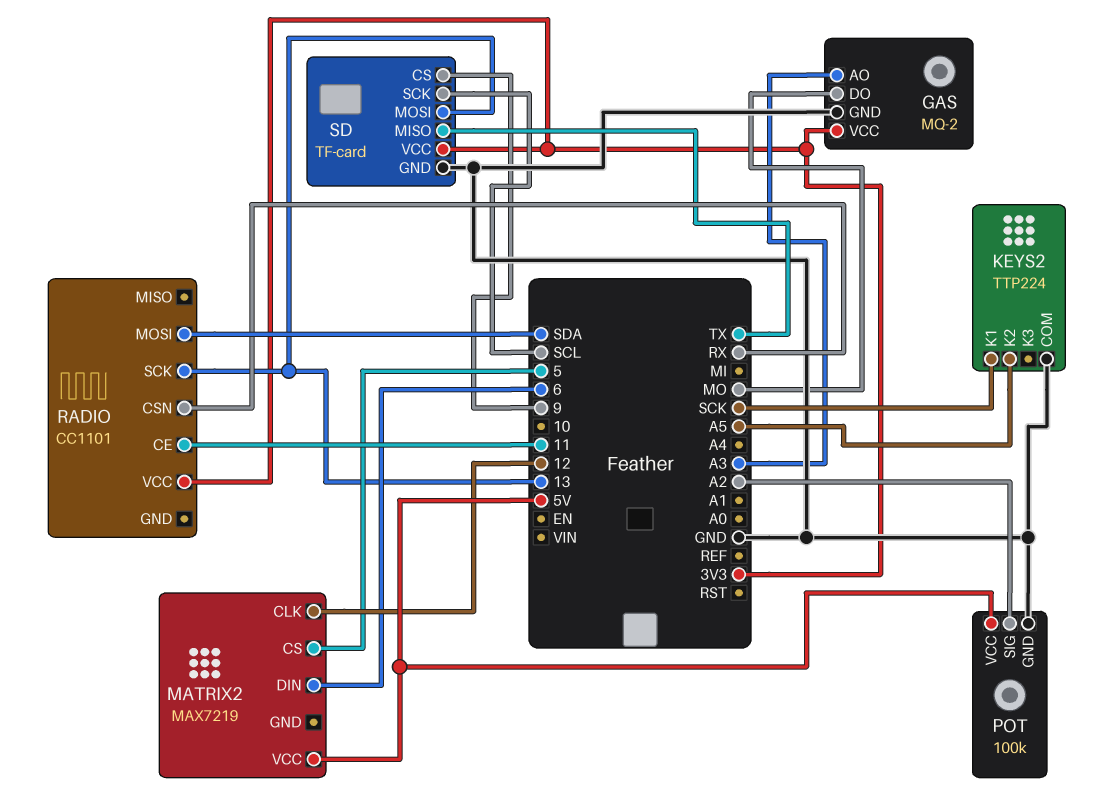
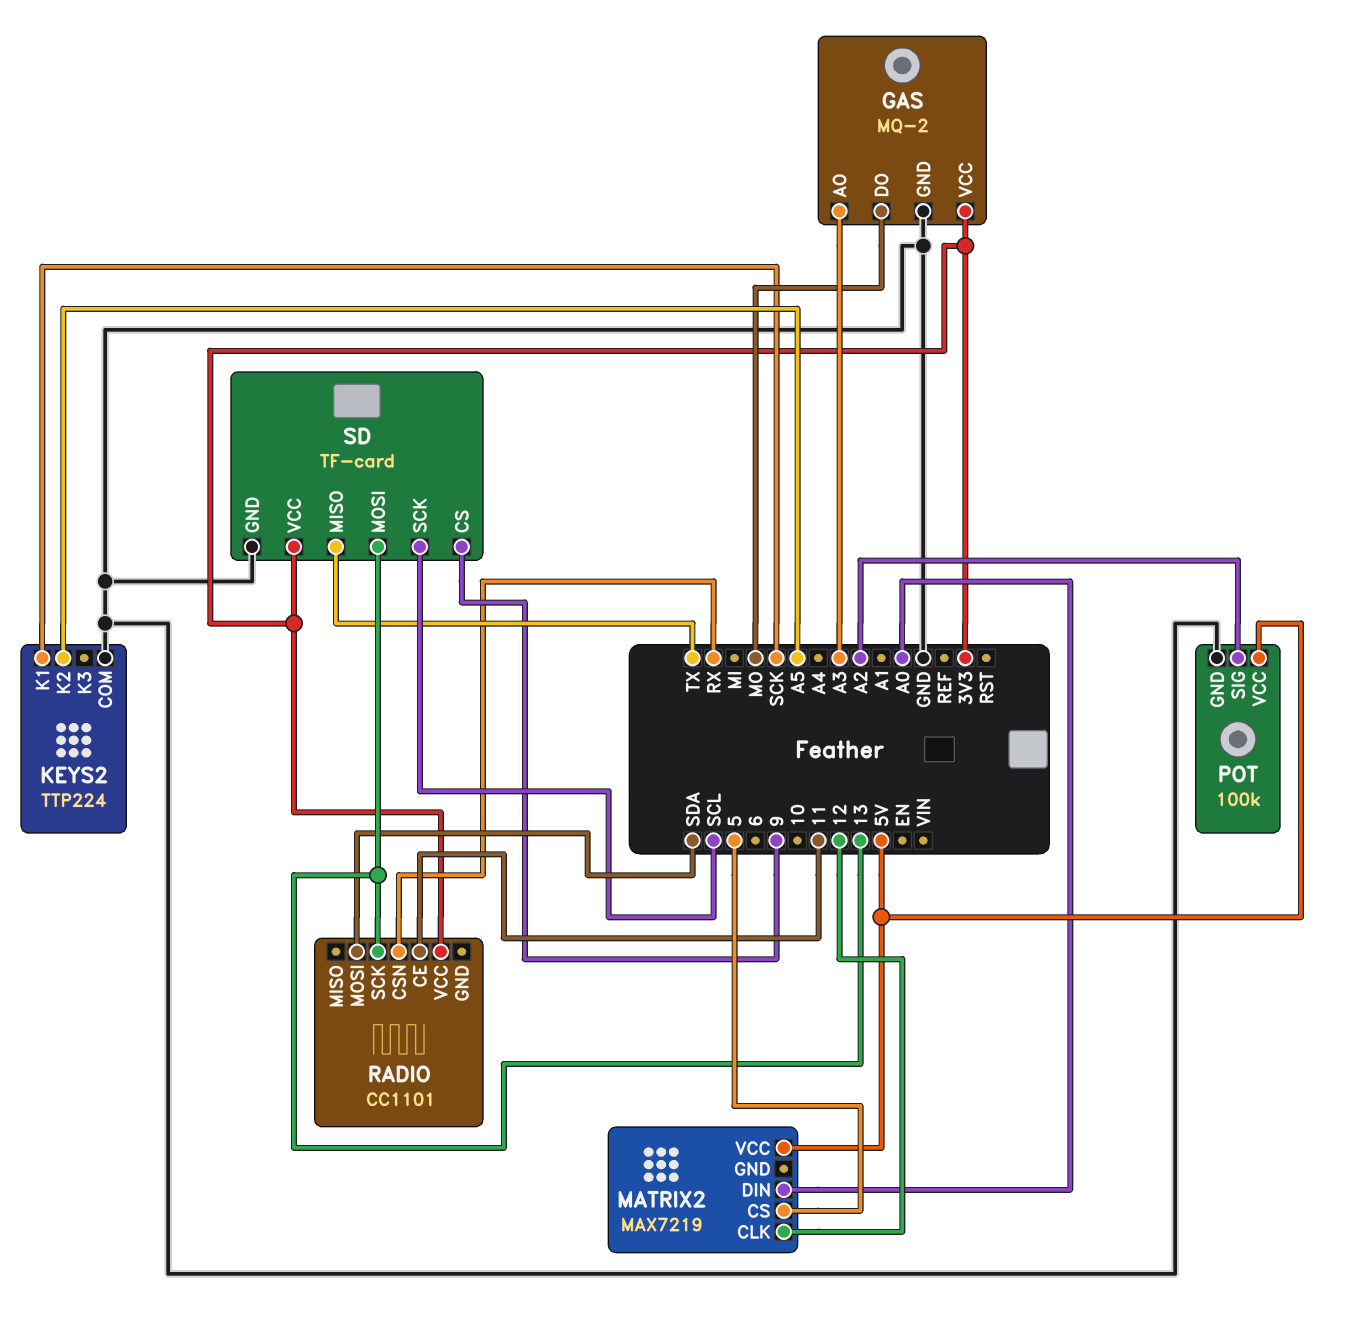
MATRIX2 pin DIN: 6 -> A0

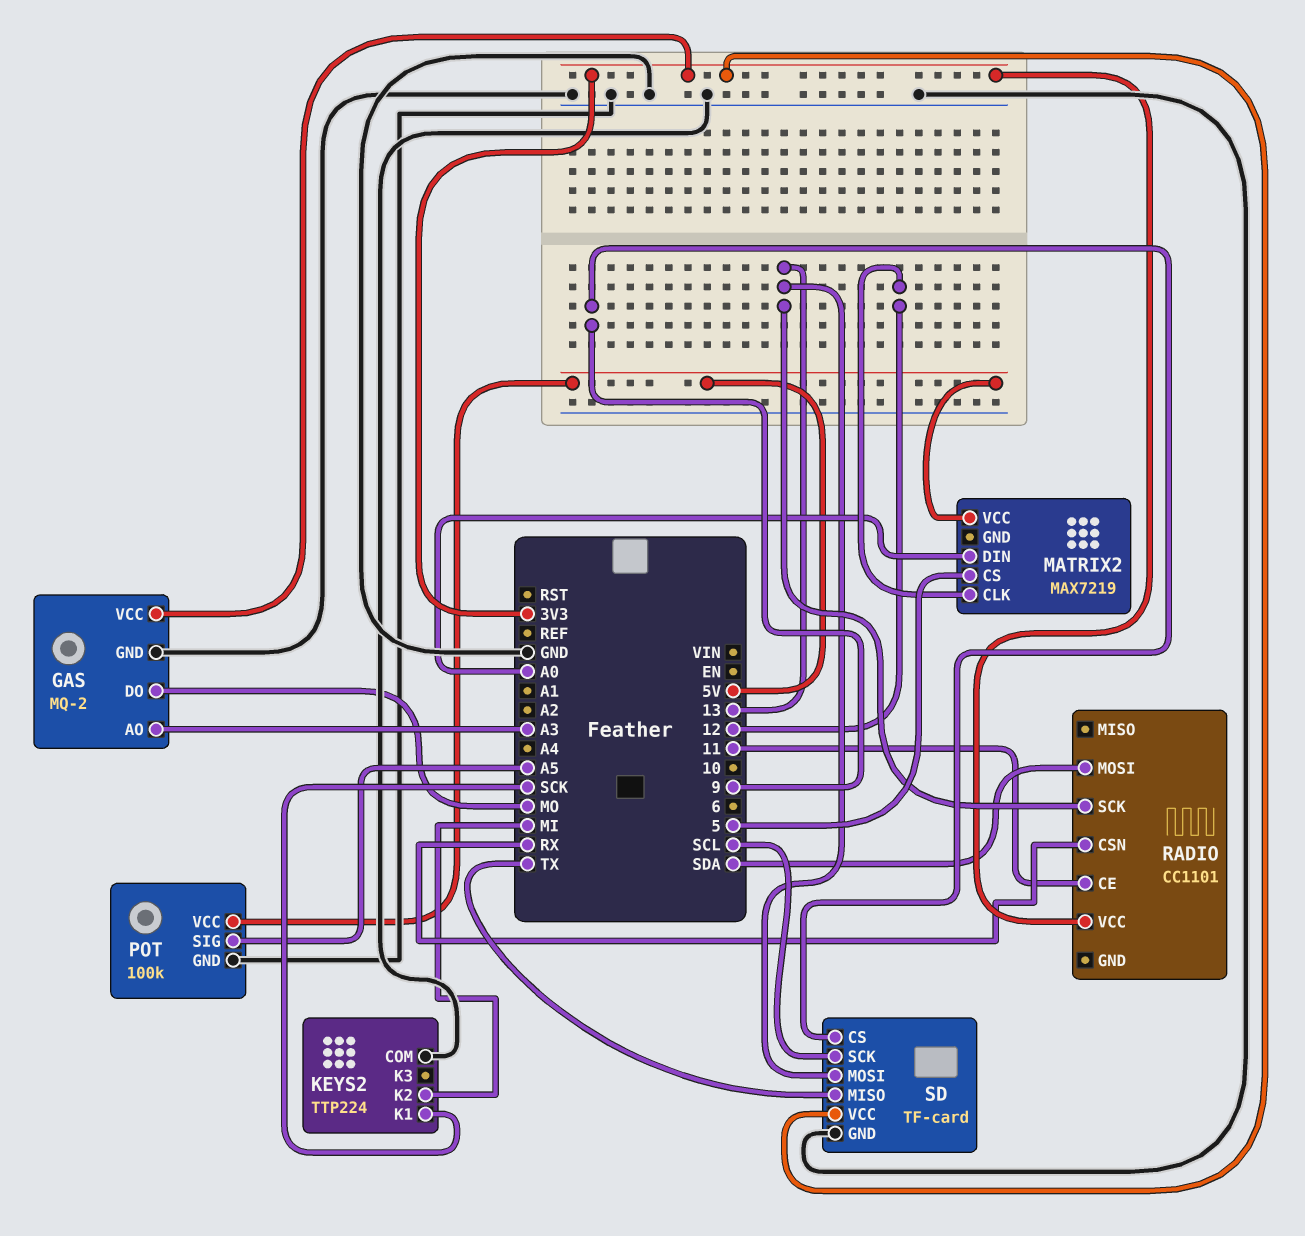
KEYS2 pin K2: A5 -> MI
POT pin SIG: A2 -> A5

